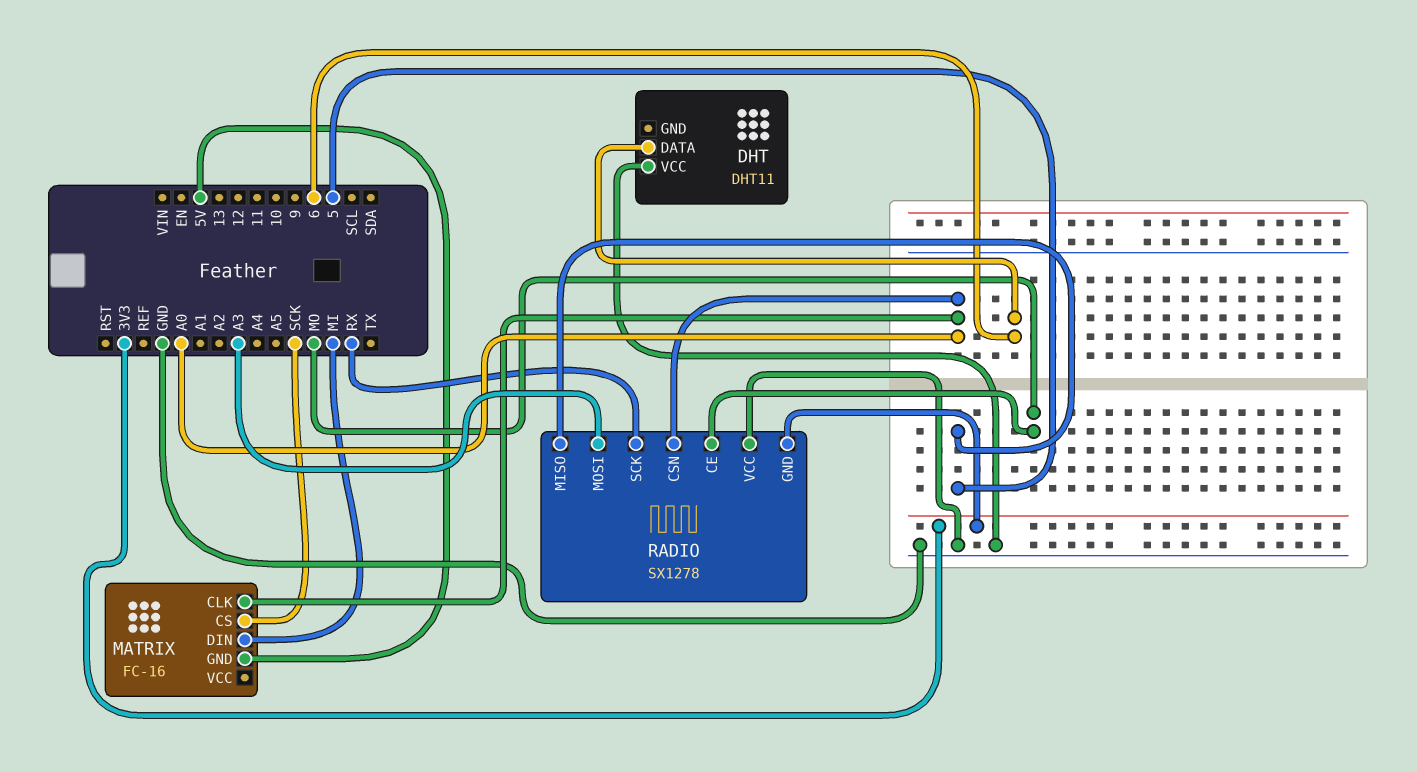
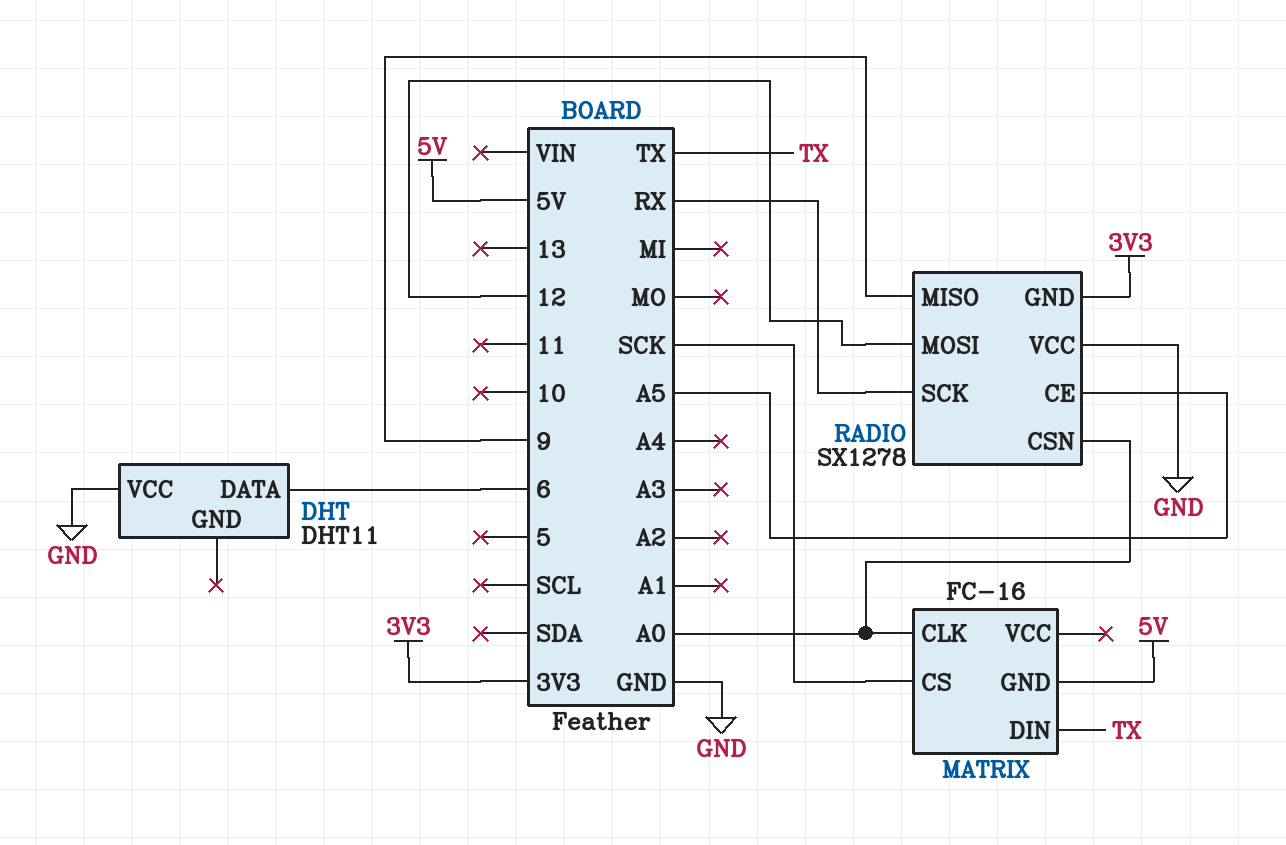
MATRIX pin DIN: MI -> TX
RADIO pin CE: MO -> A5
RADIO pin MISO: 5 -> 9
RADIO pin MOSI: A3 -> 12

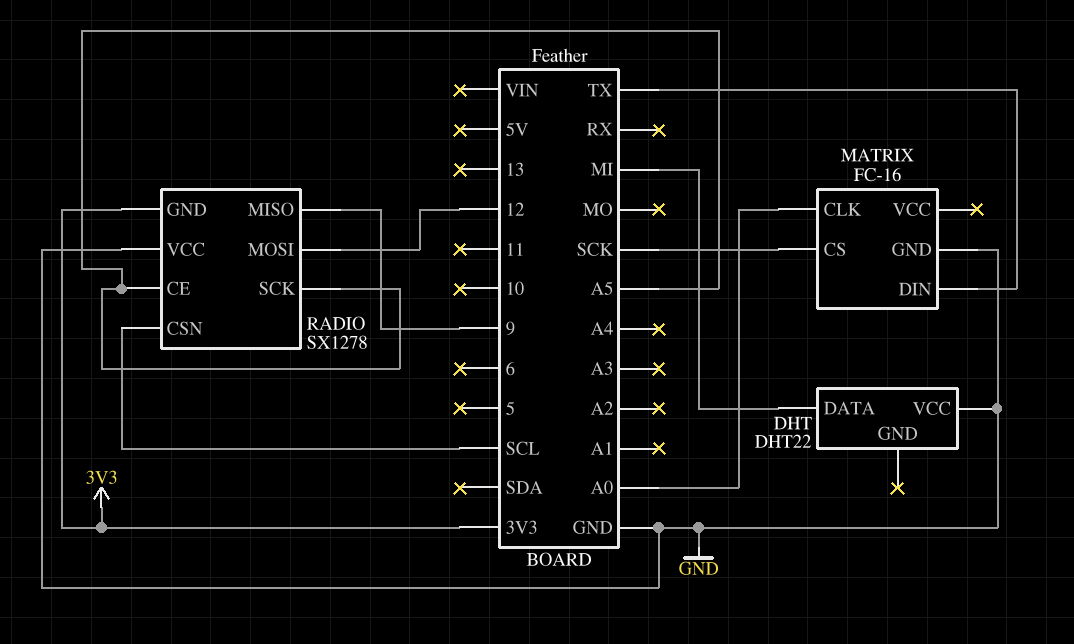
DHT: DHT11 -> DHT22
DHT pin DATA: 6 -> MI
MATRIX pin GND: 5V -> GND
RADIO pin CSN: A0 -> SCL
RADIO pin SCK: RX -> A5

